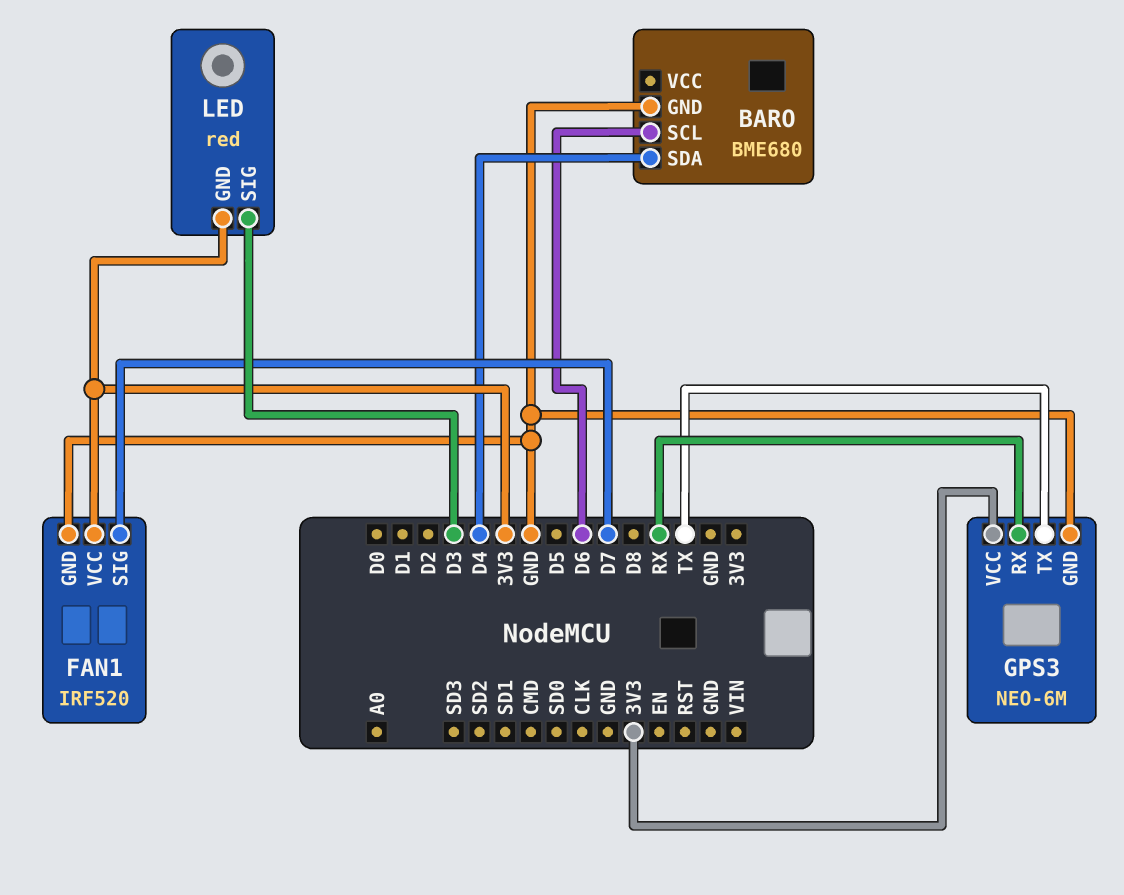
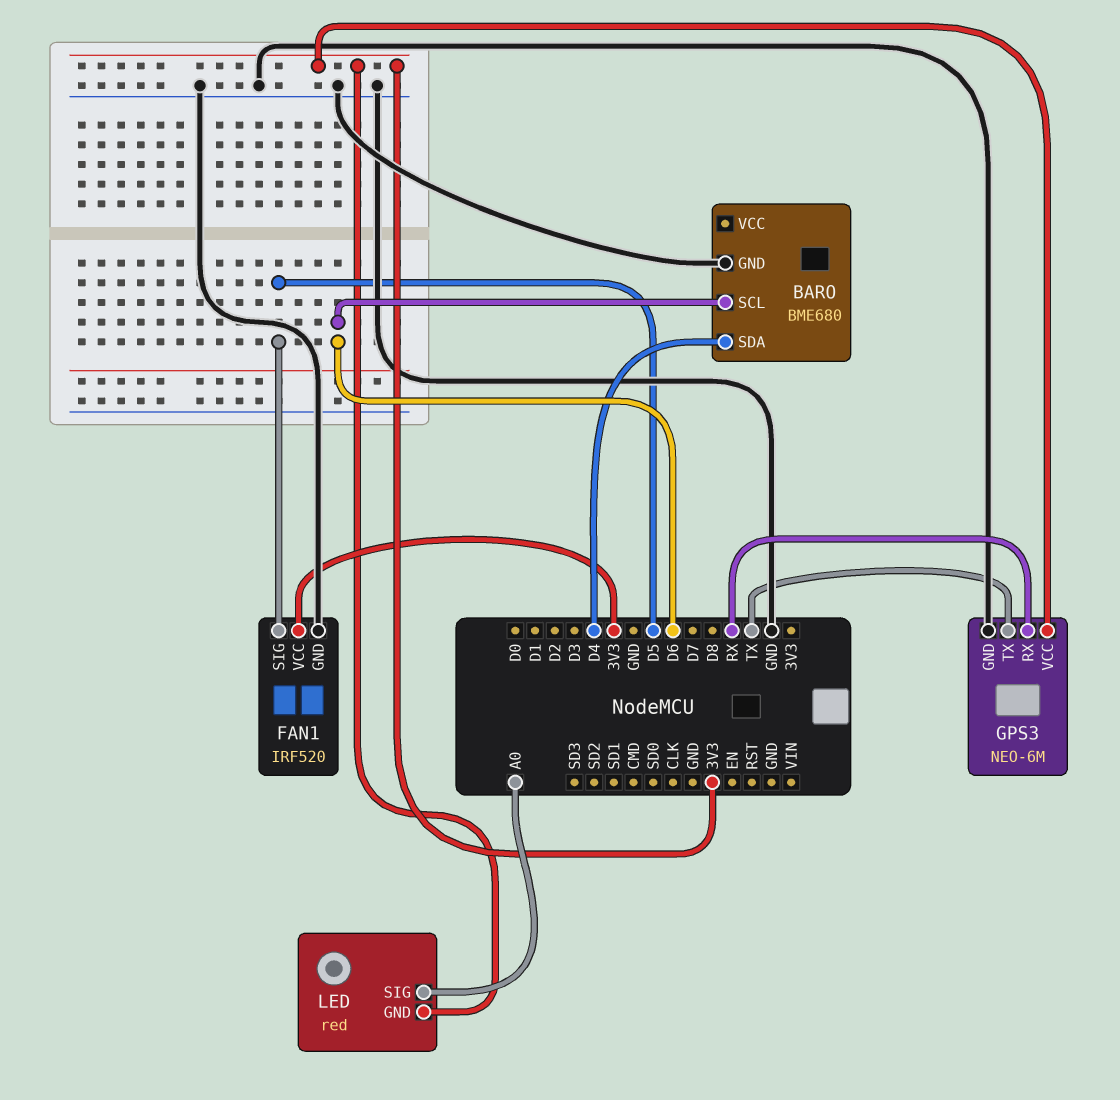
FAN1 pin SIG: D7 -> D5
LED pin SIG: D3 -> A0

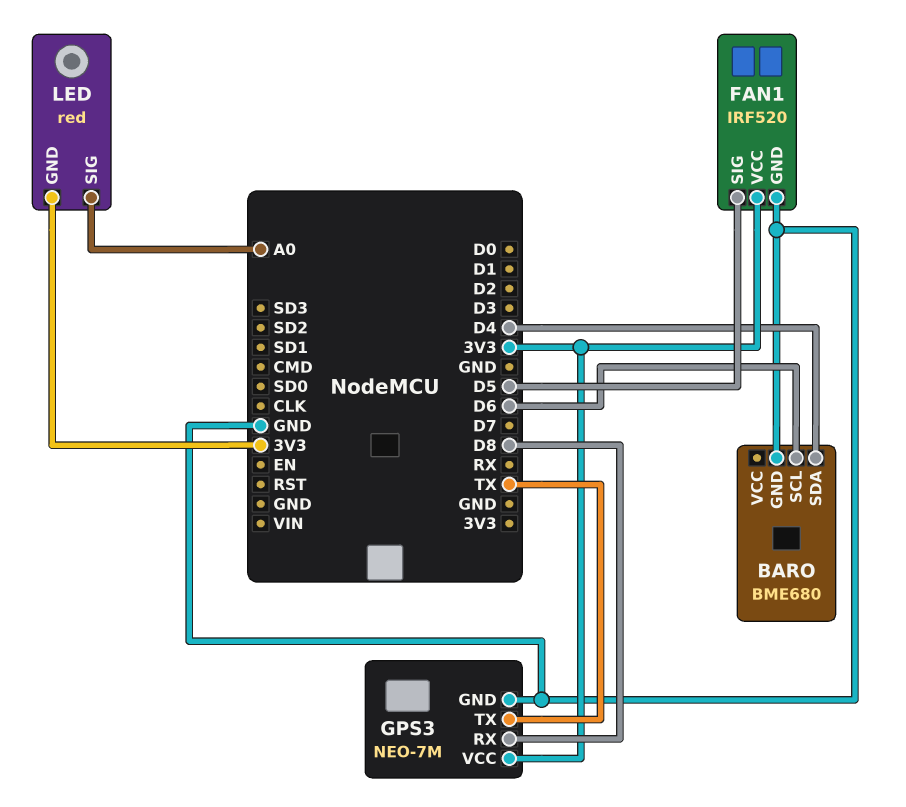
GPS3: NEO-6M -> NEO-7M
GPS3 pin RX: RX -> D8

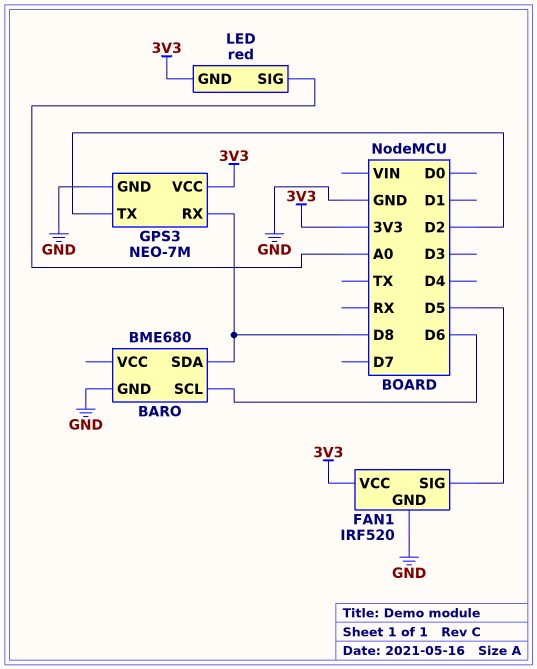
BARO pin SDA: D4 -> D8
GPS3 pin TX: TX -> D2

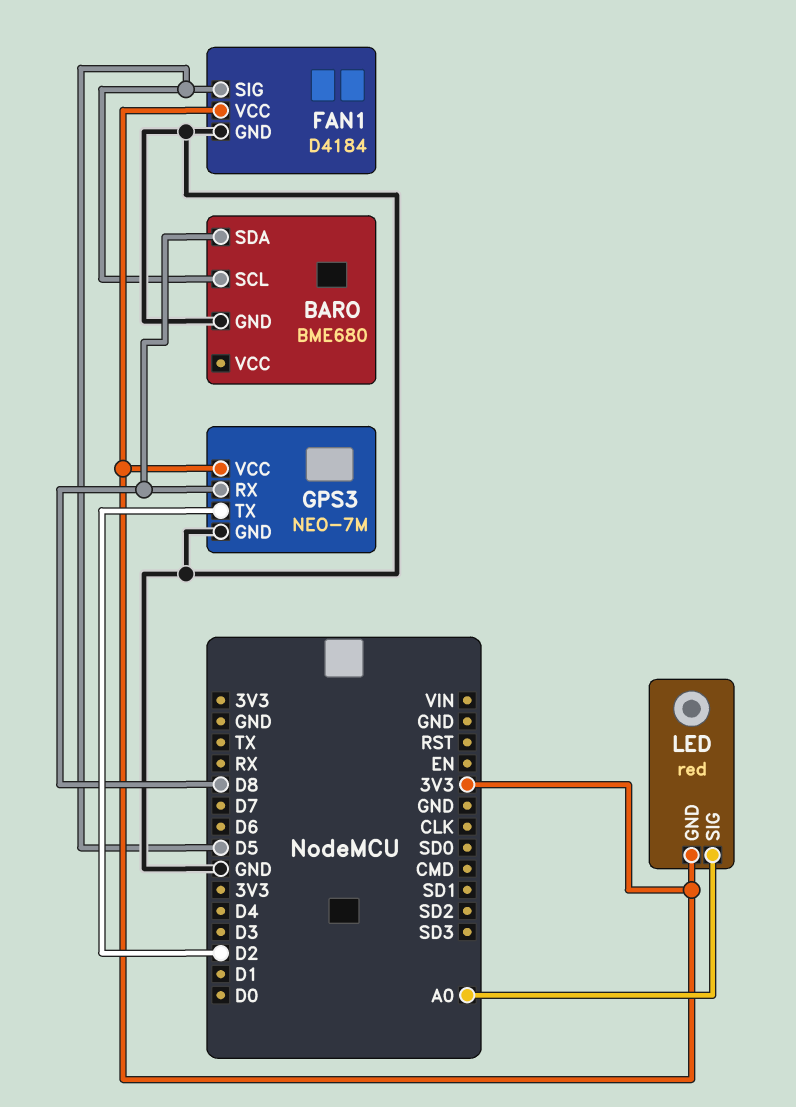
BARO pin SCL: D6 -> D5
FAN1: IRF520 -> D4184

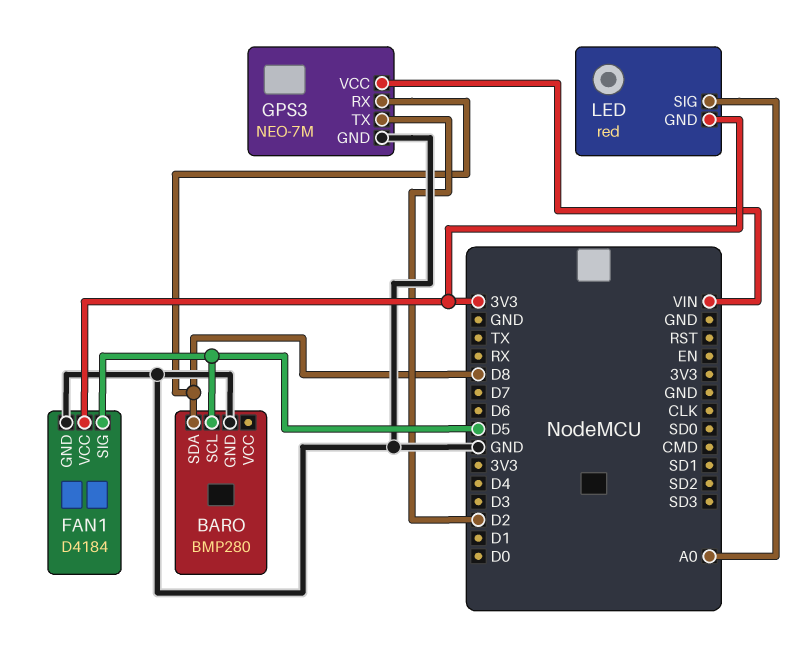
BARO: BME680 -> BMP280
GPS3 pin VCC: 3V3 -> VIN

